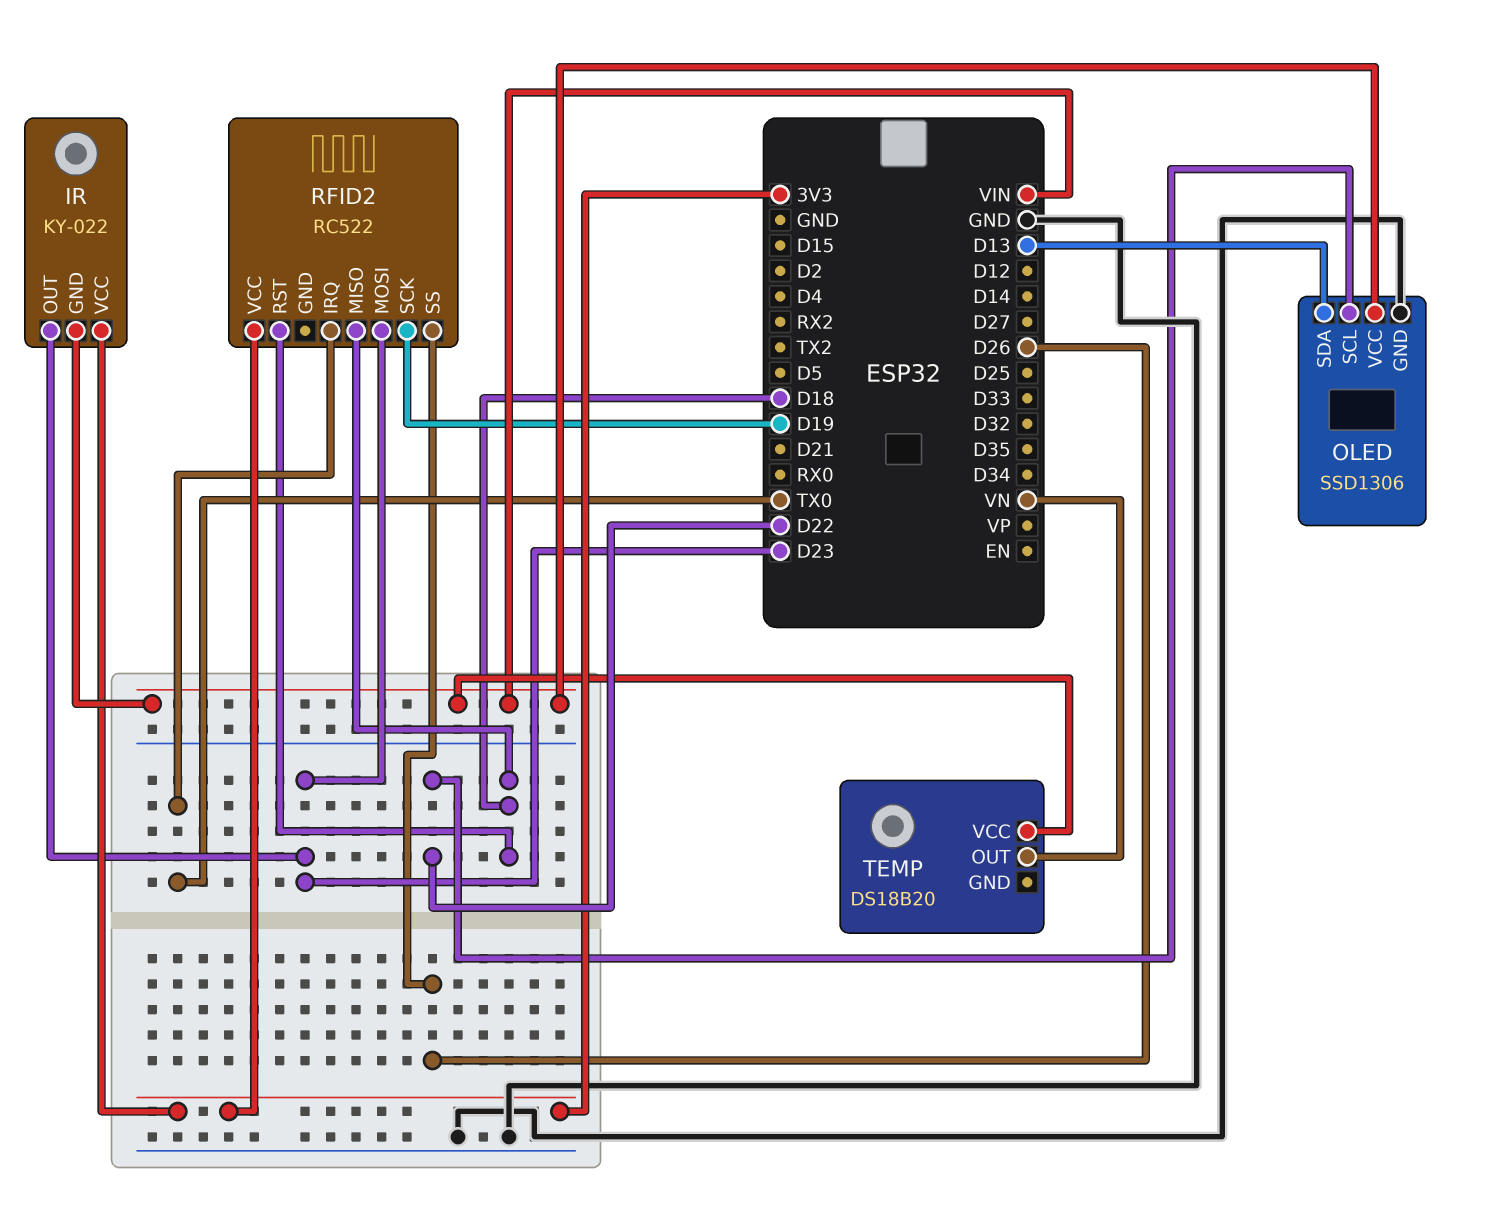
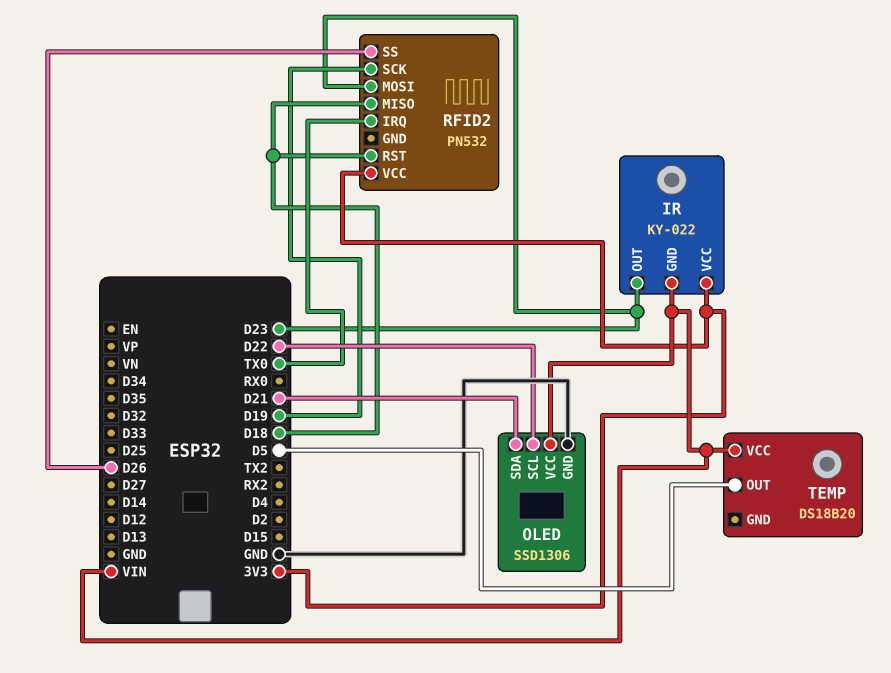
OLED pin SDA: D13 -> D21
RFID2: RC522 -> PN532
TEMP pin OUT: VN -> D5

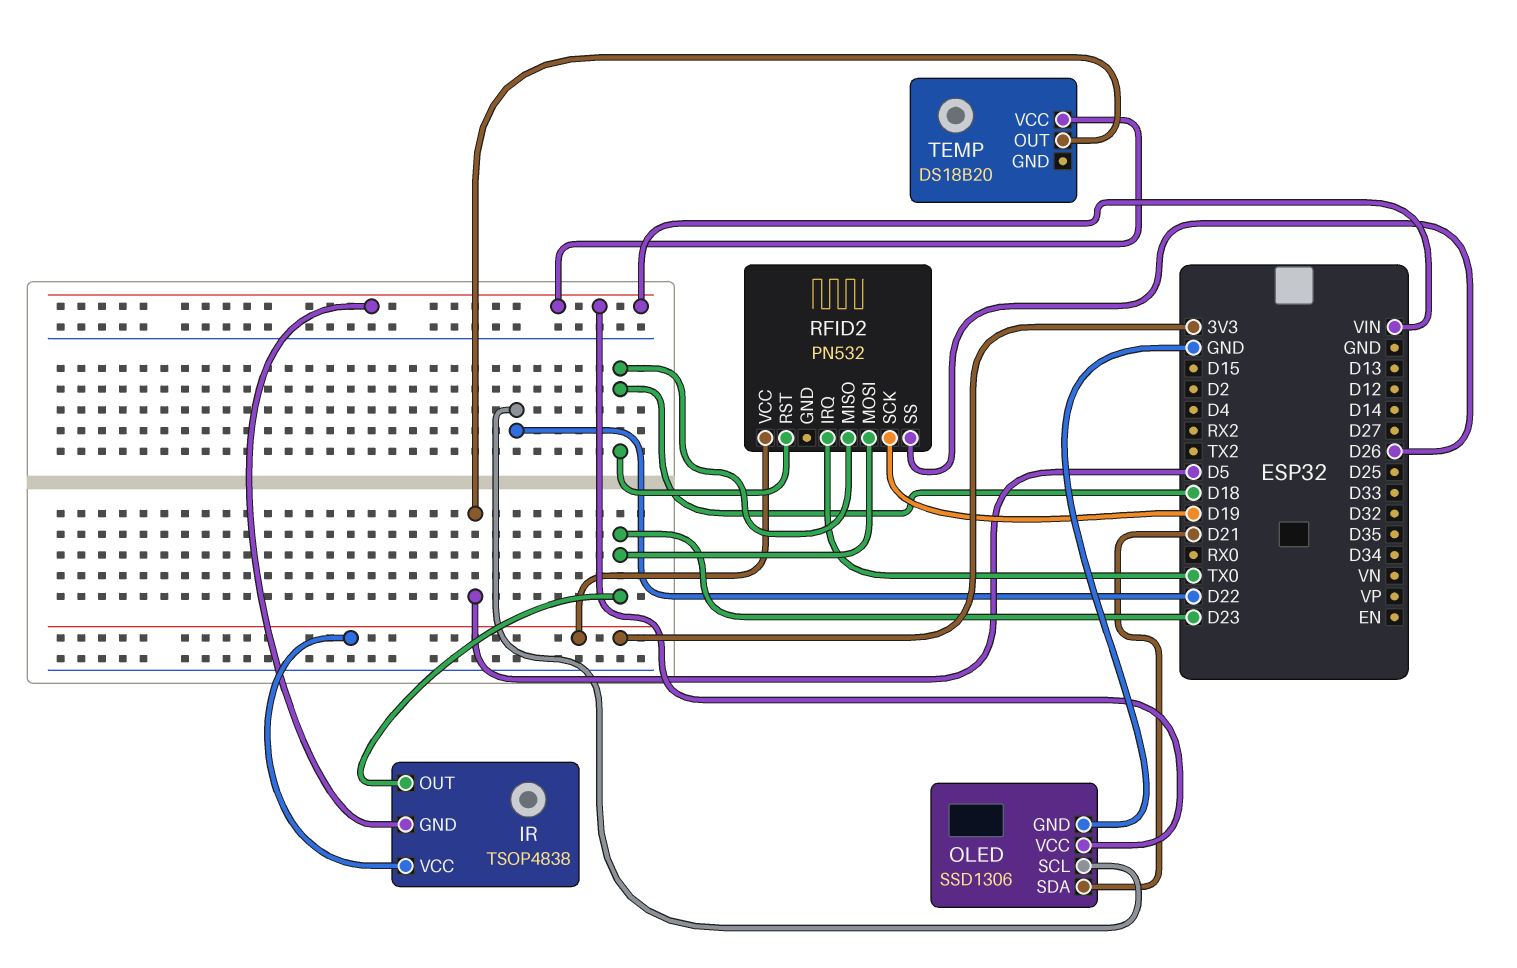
IR: KY-022 -> TSOP4838

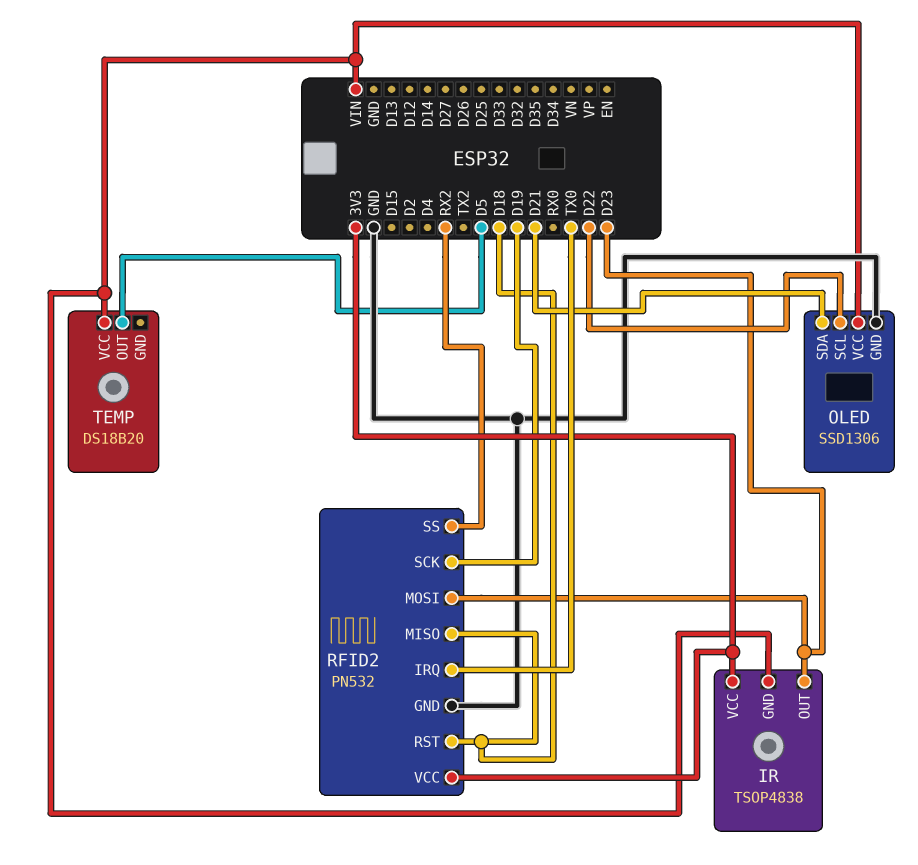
RFID2 pin GND: none -> GND
RFID2 pin SS: D26 -> RX2

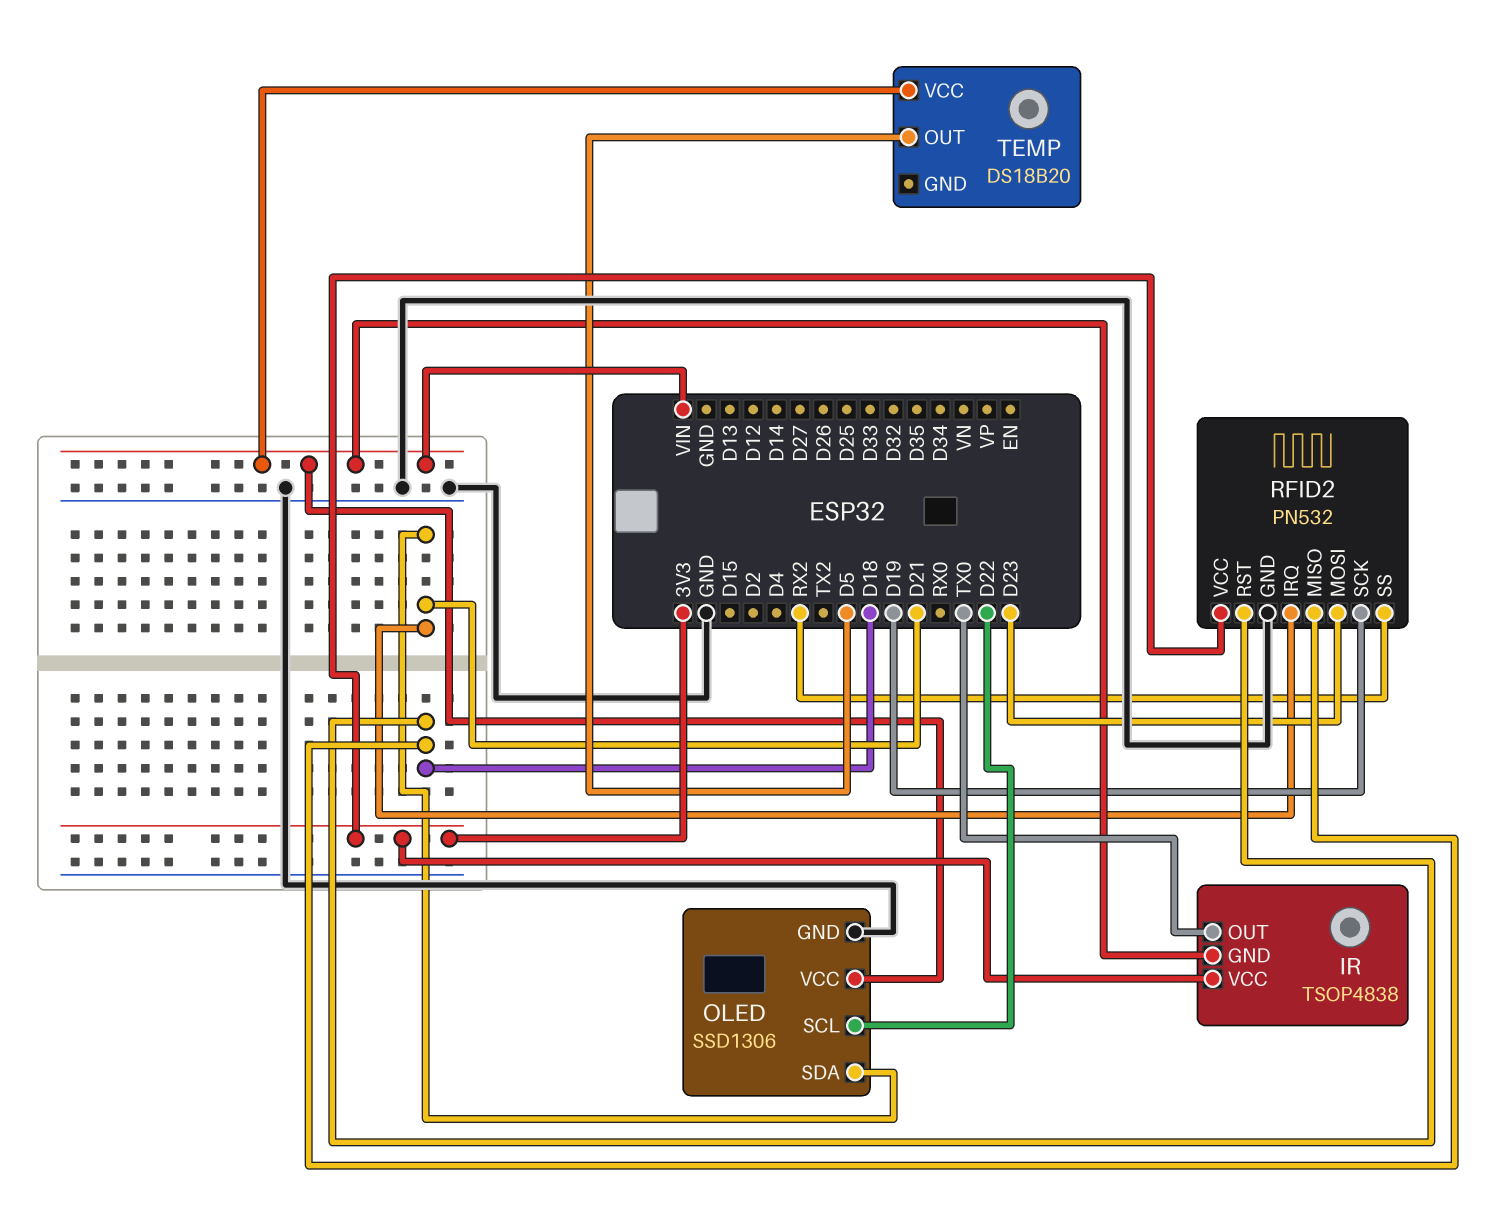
IR pin OUT: D23 -> TX0
RFID2 pin IRQ: TX0 -> D21

